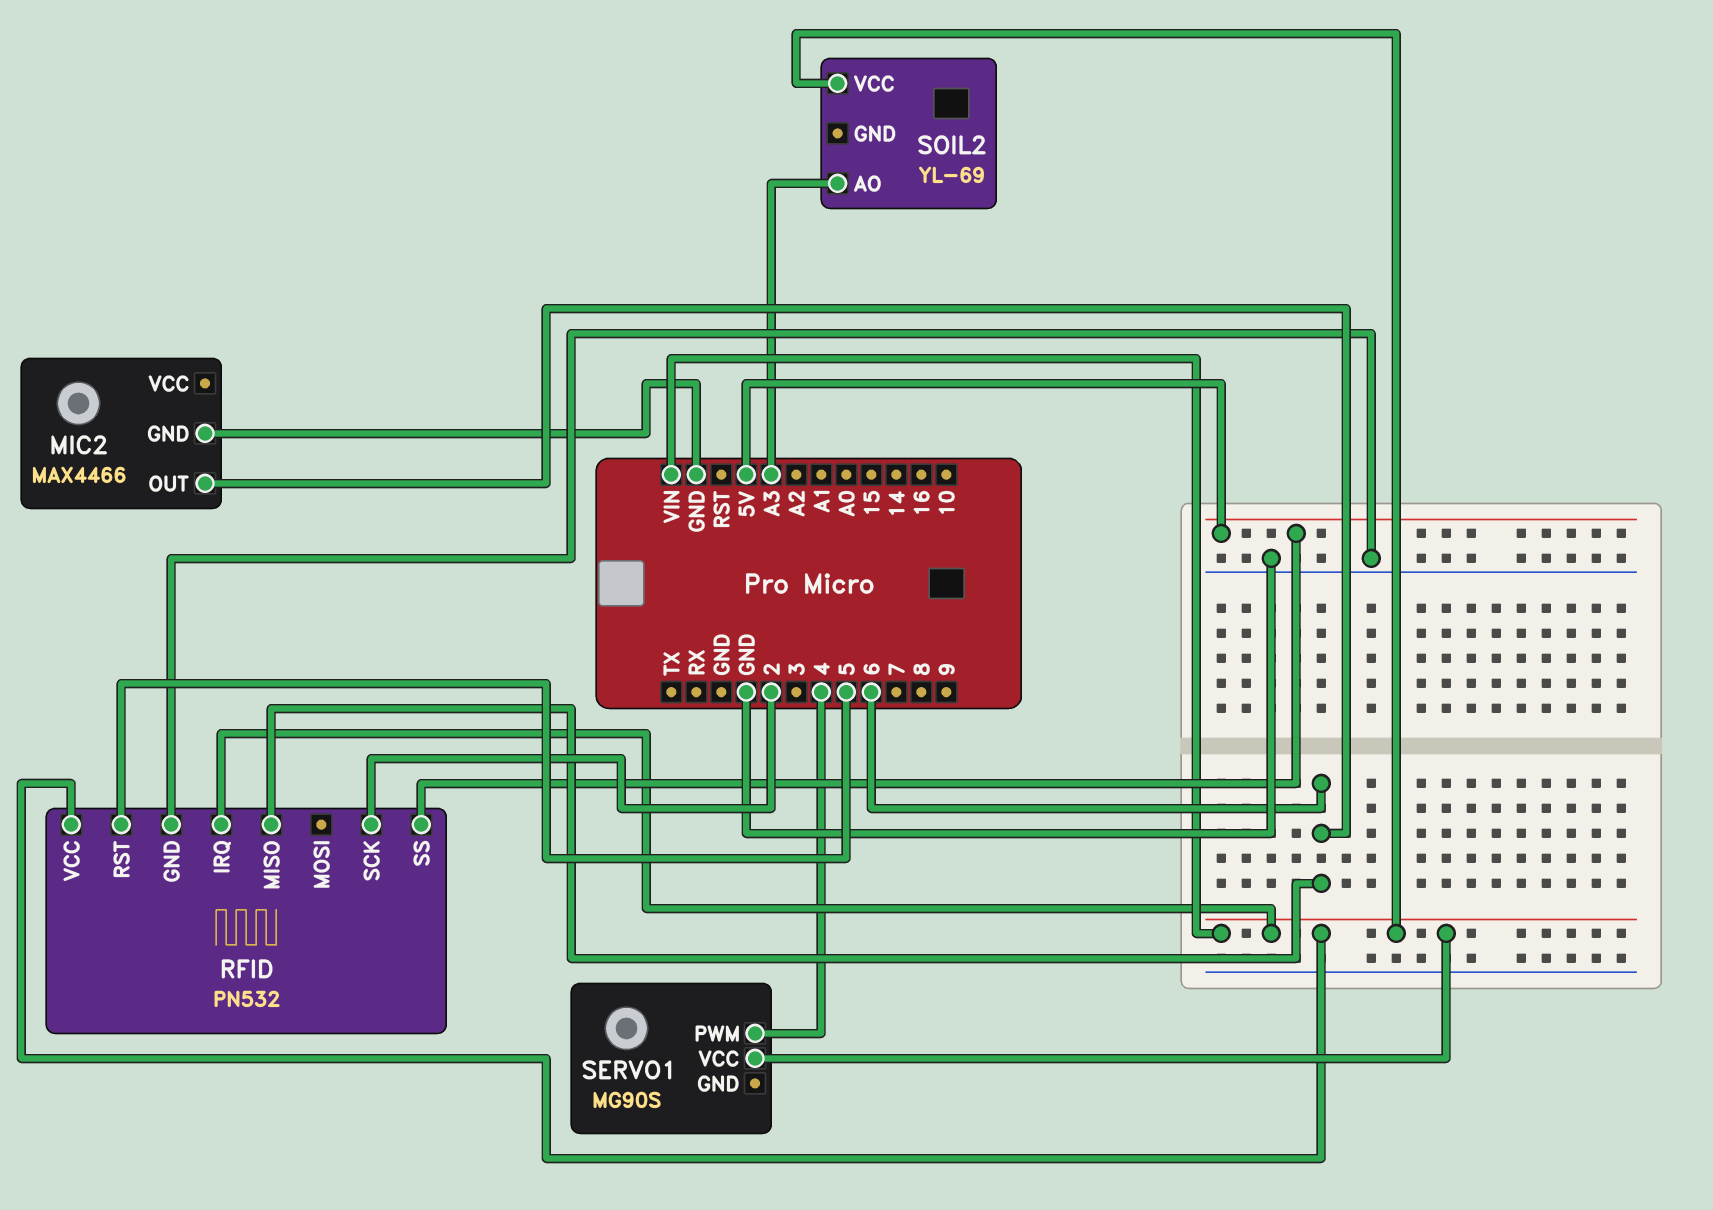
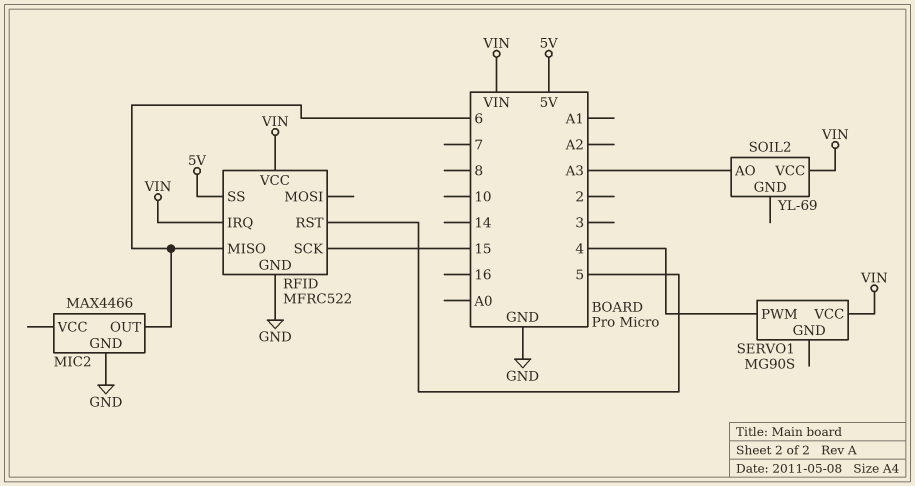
RFID: PN532 -> MFRC522
RFID pin SCK: 2 -> 15

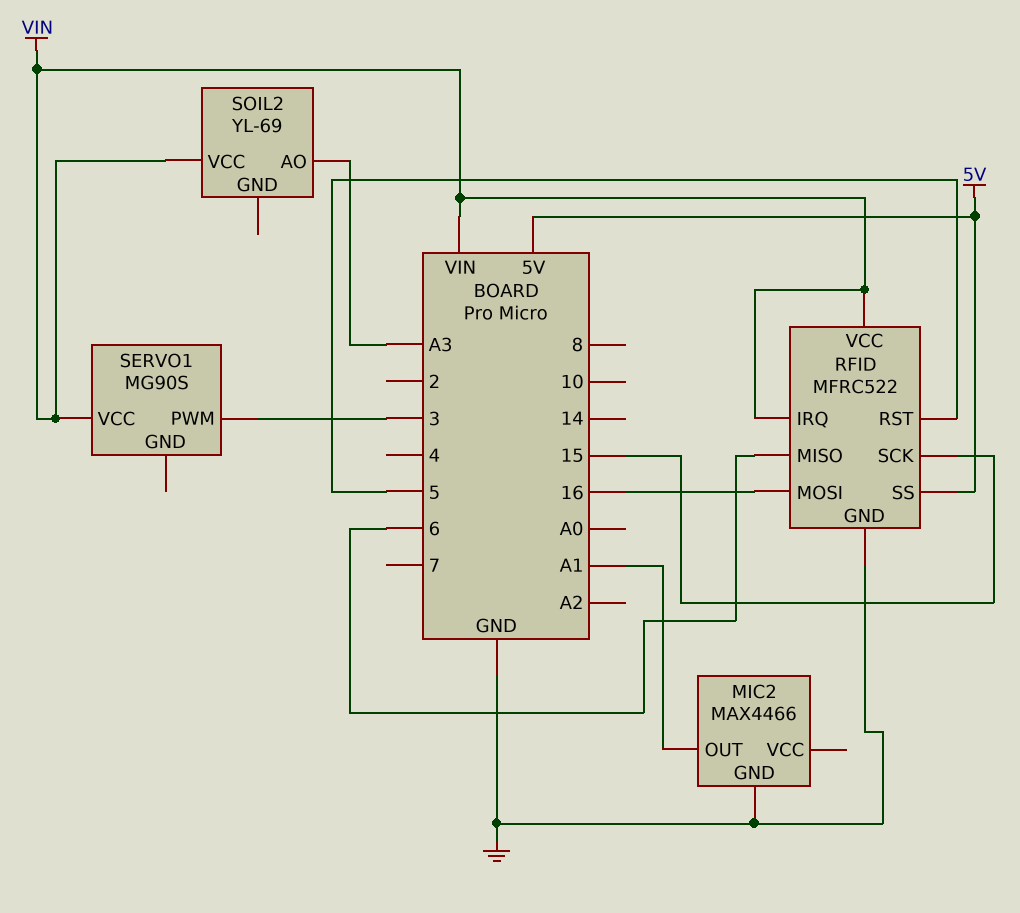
MIC2 pin OUT: 6 -> A1
RFID pin MOSI: none -> 16
SERVO1 pin PWM: 4 -> 3

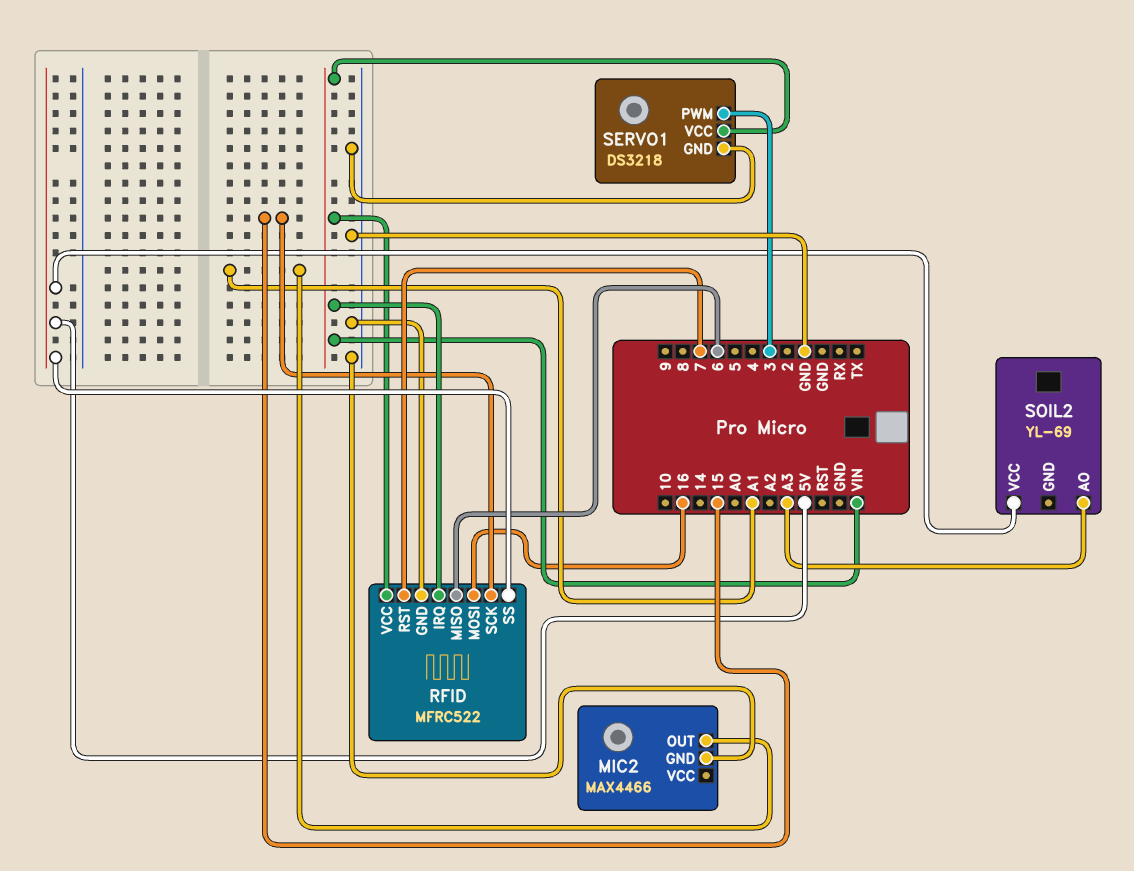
RFID pin RST: 5 -> 7
SERVO1: MG90S -> DS3218
SERVO1 pin GND: none -> GND
SOIL2 pin VCC: VIN -> 5V

